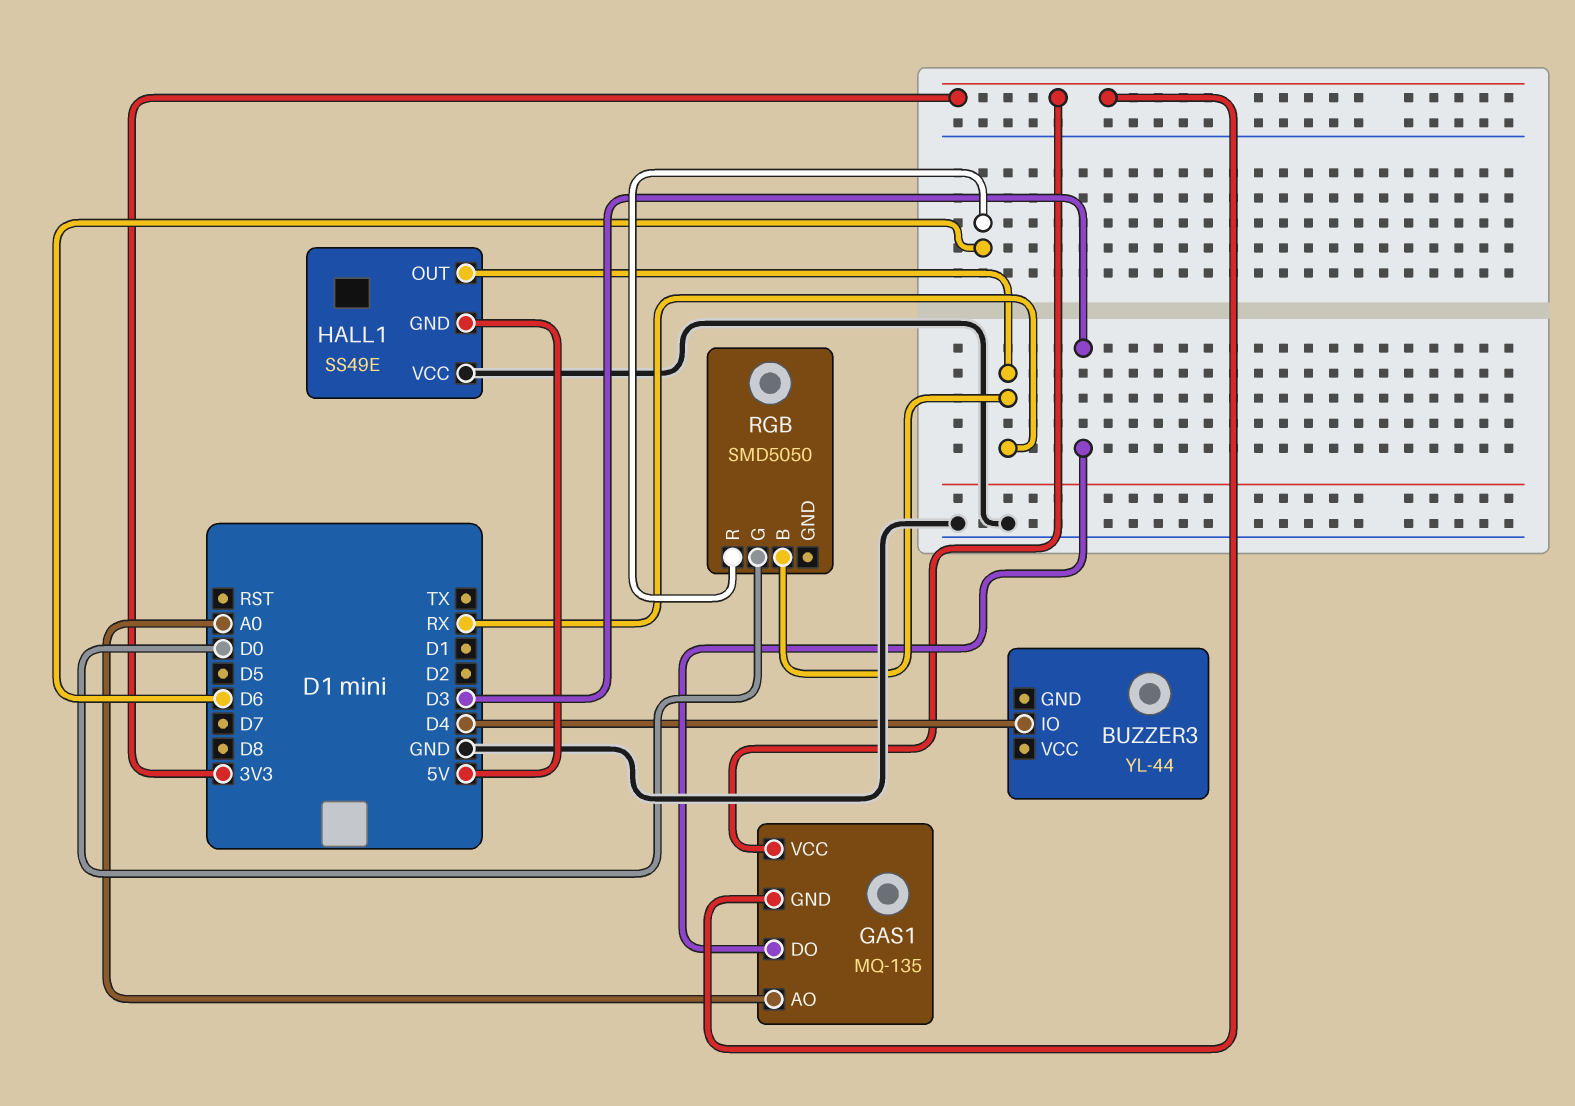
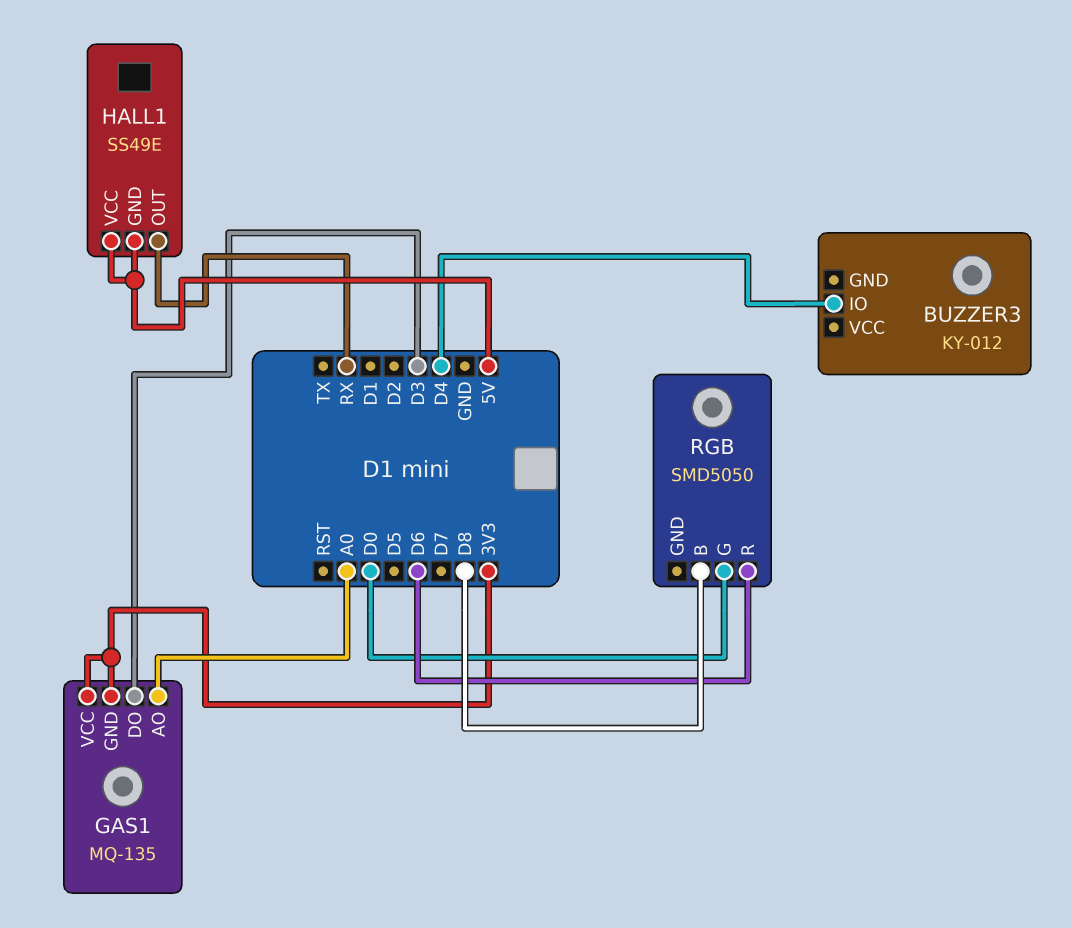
BUZZER3: YL-44 -> KY-012
HALL1 pin VCC: GND -> 5V
RGB pin B: RX -> D8

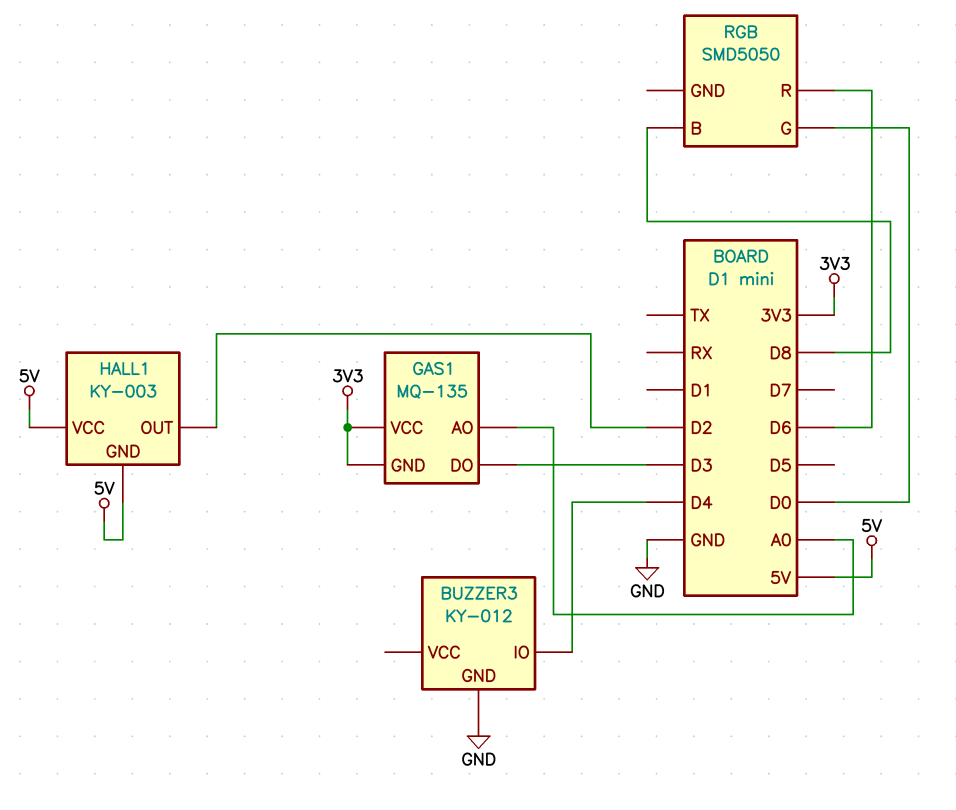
BUZZER3 pin GND: none -> GND
HALL1: SS49E -> KY-003
HALL1 pin OUT: RX -> D2

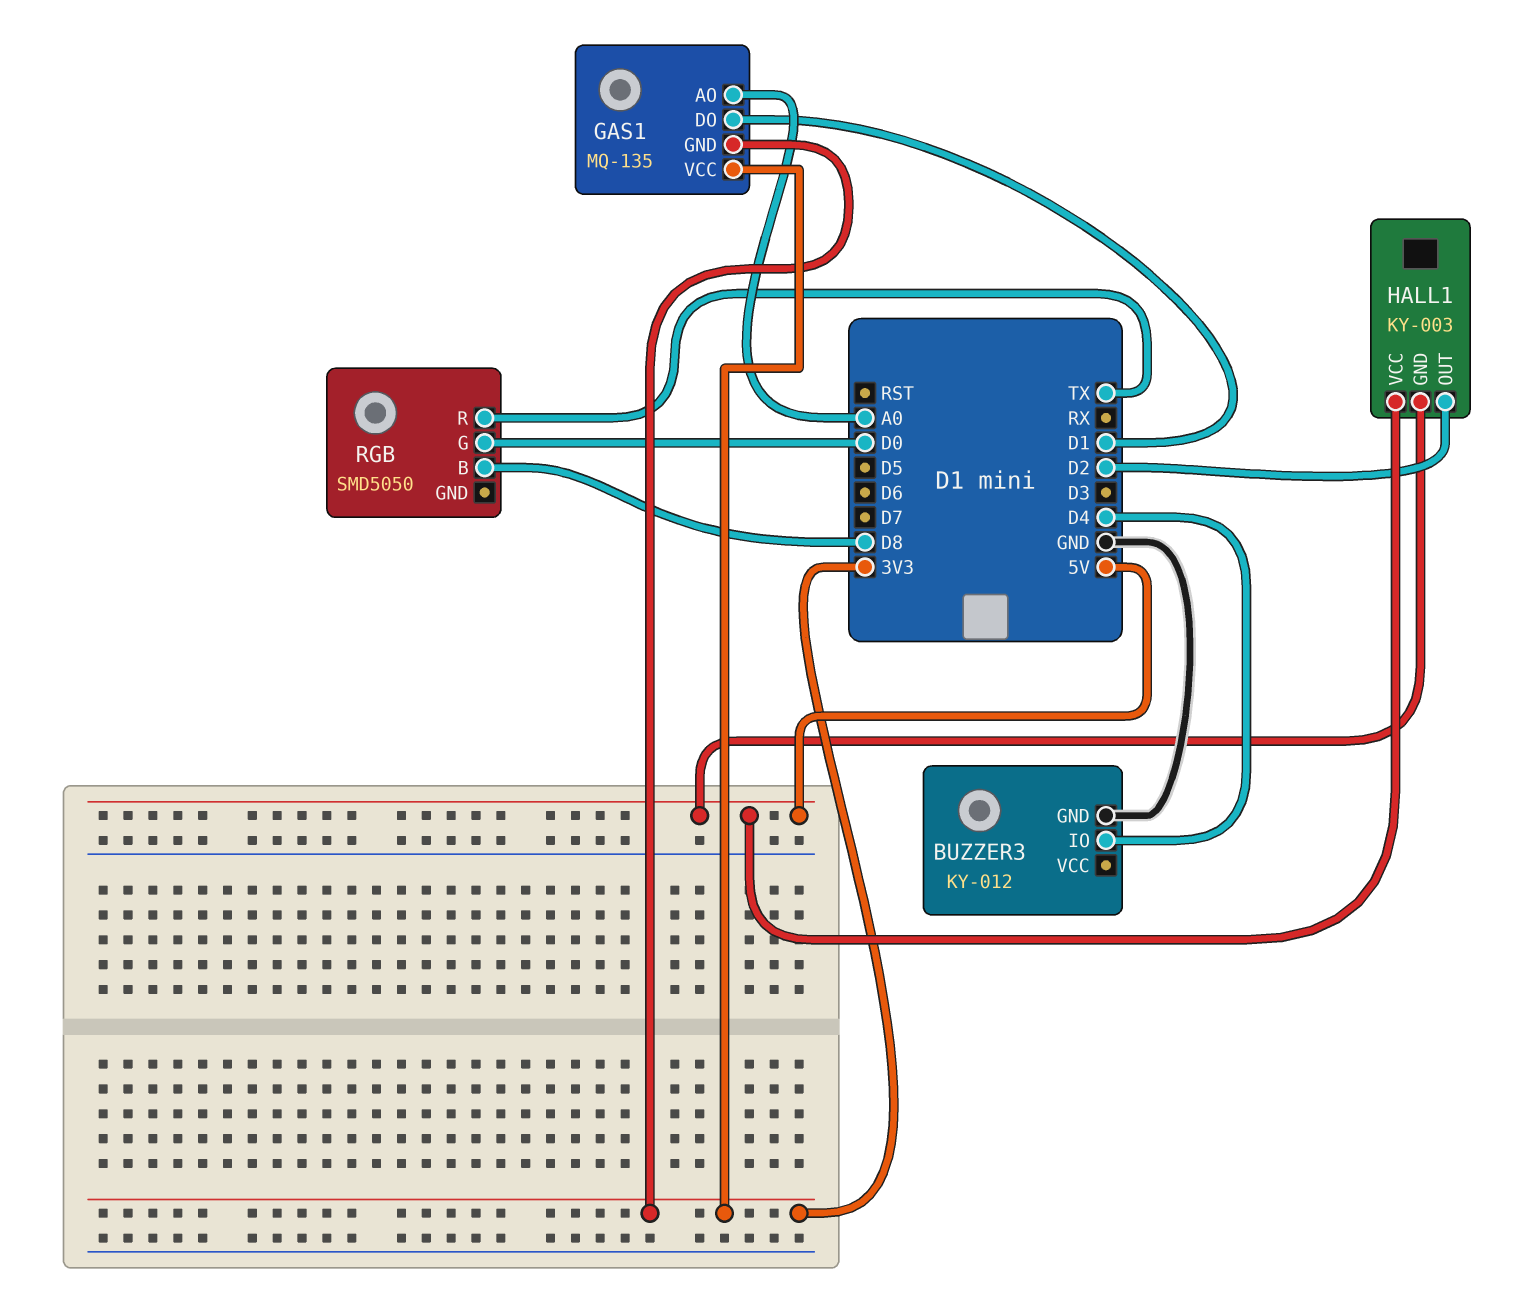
GAS1 pin DO: D3 -> D1
RGB pin R: D6 -> TX

